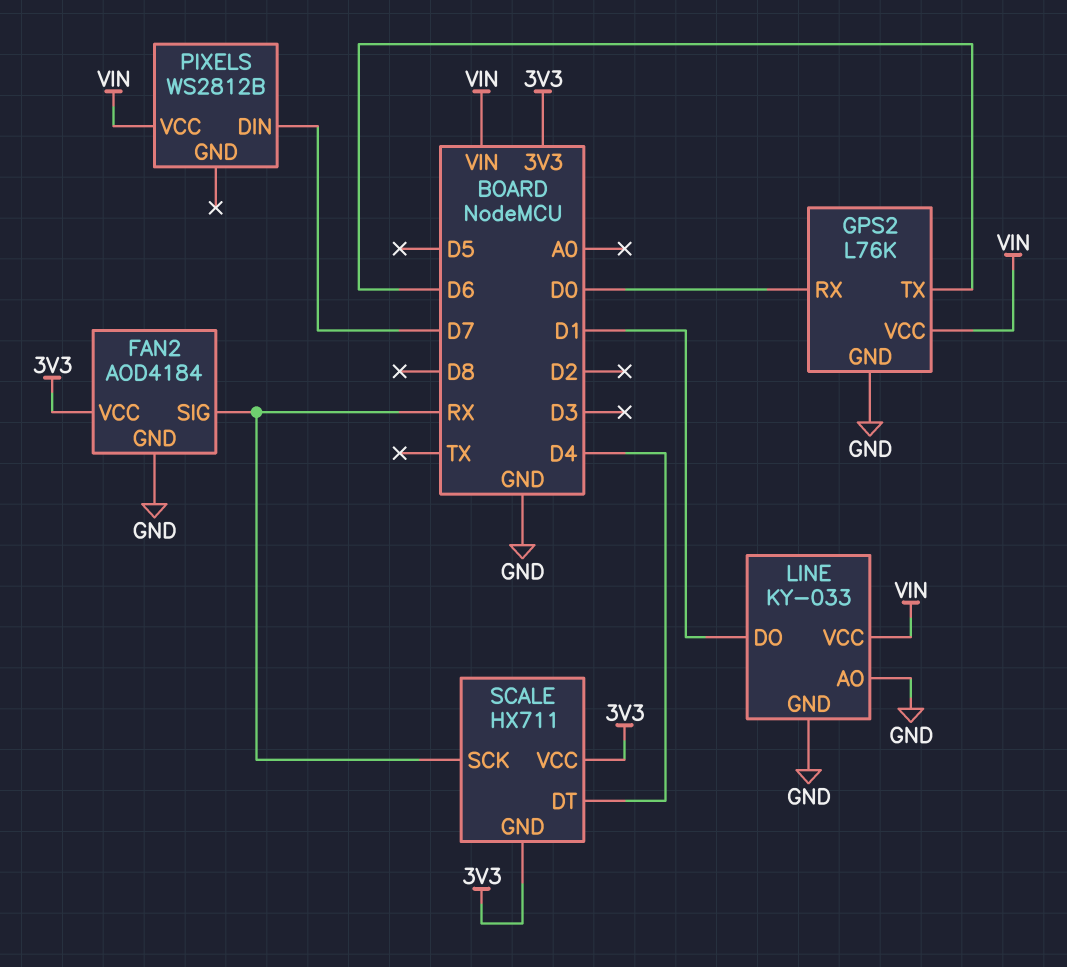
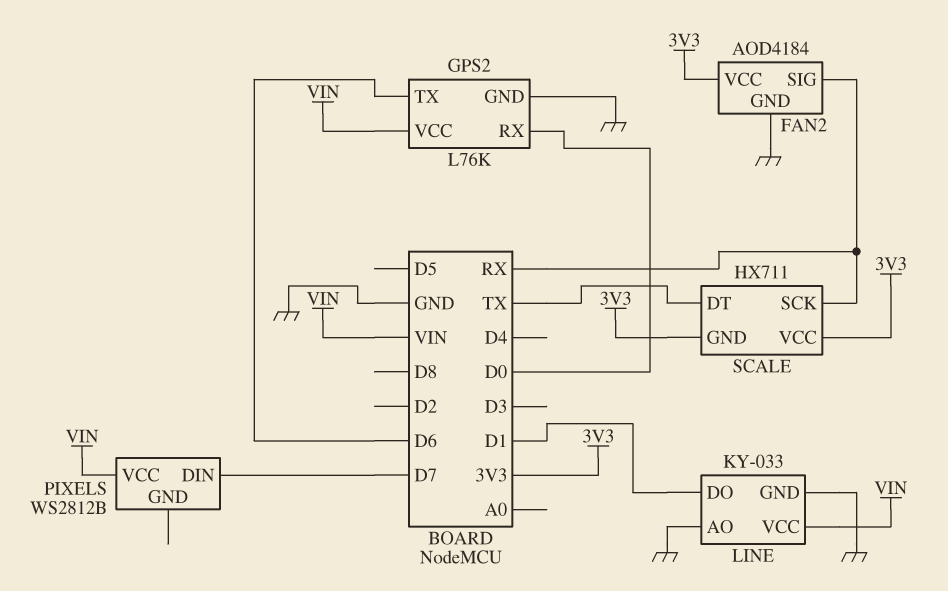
SCALE pin DT: D4 -> TX

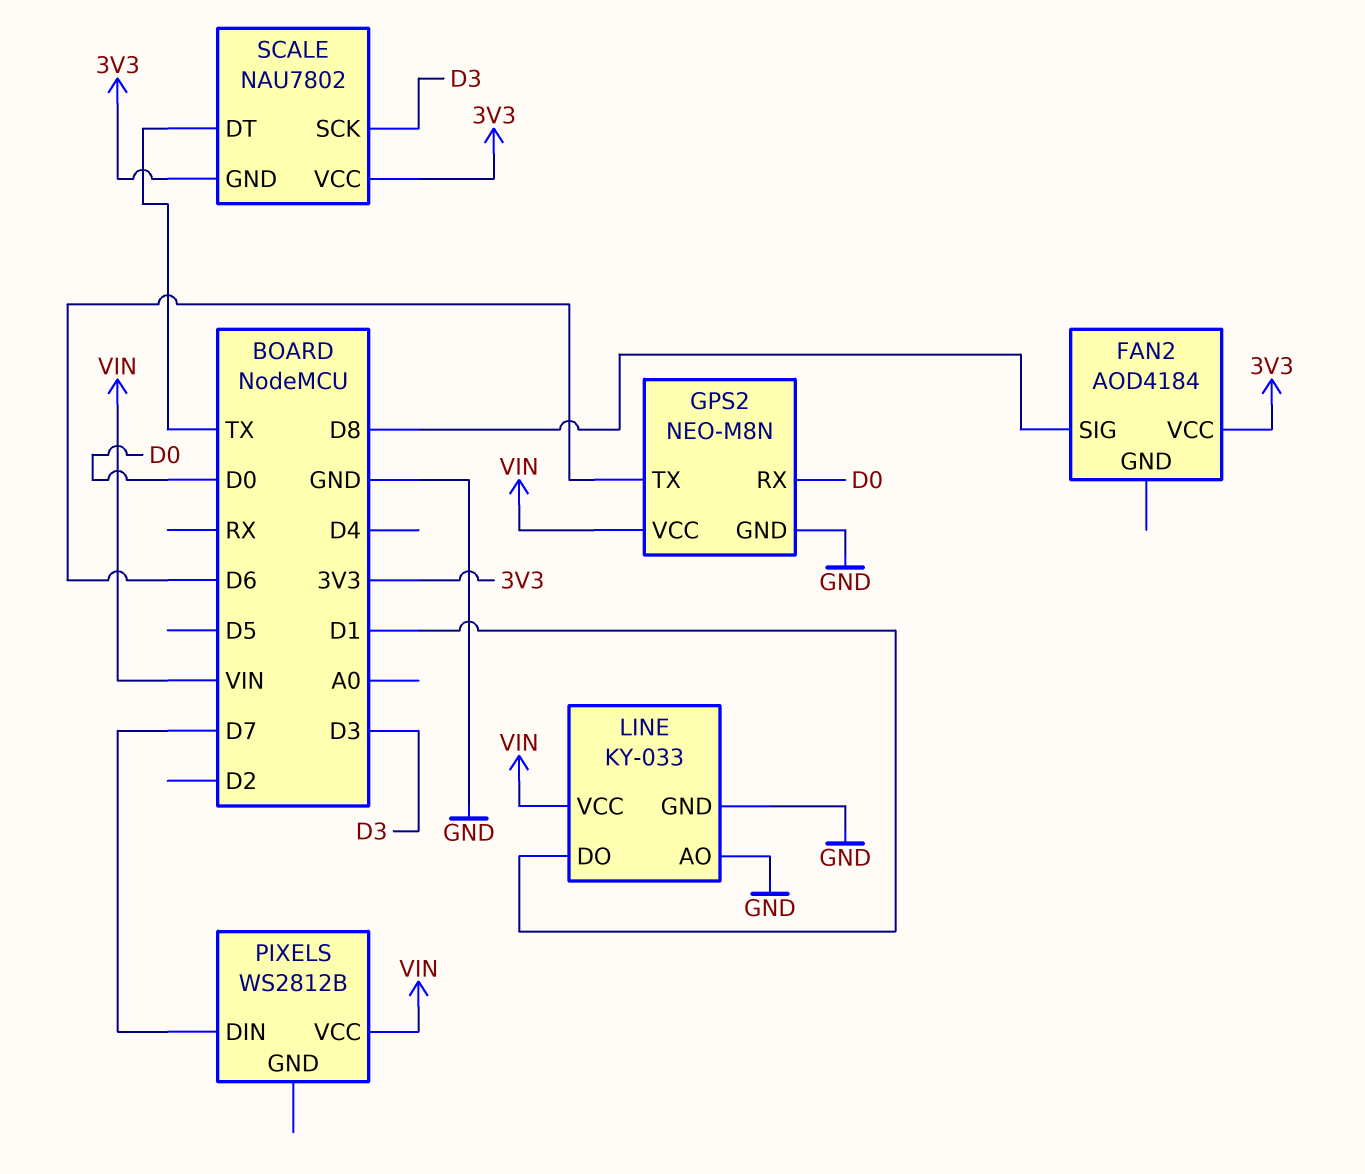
FAN2 pin GND: GND -> none
FAN2 pin SIG: RX -> D8
GPS2: L76K -> NEO-M8N
SCALE: HX711 -> NAU7802
SCALE pin SCK: RX -> D3

